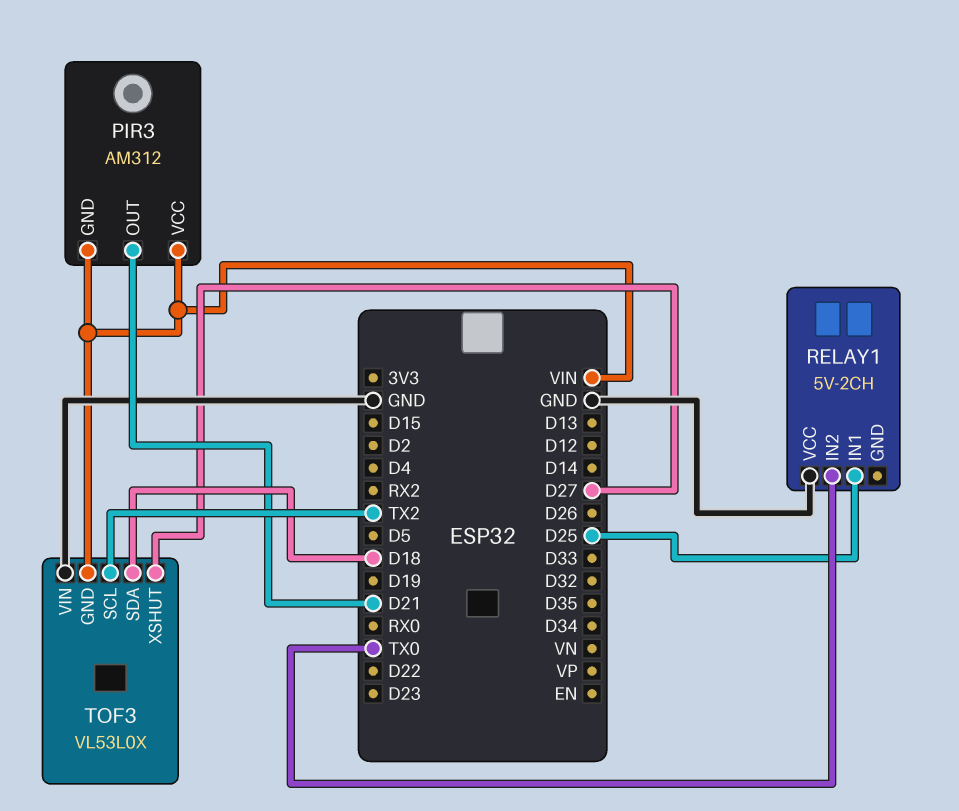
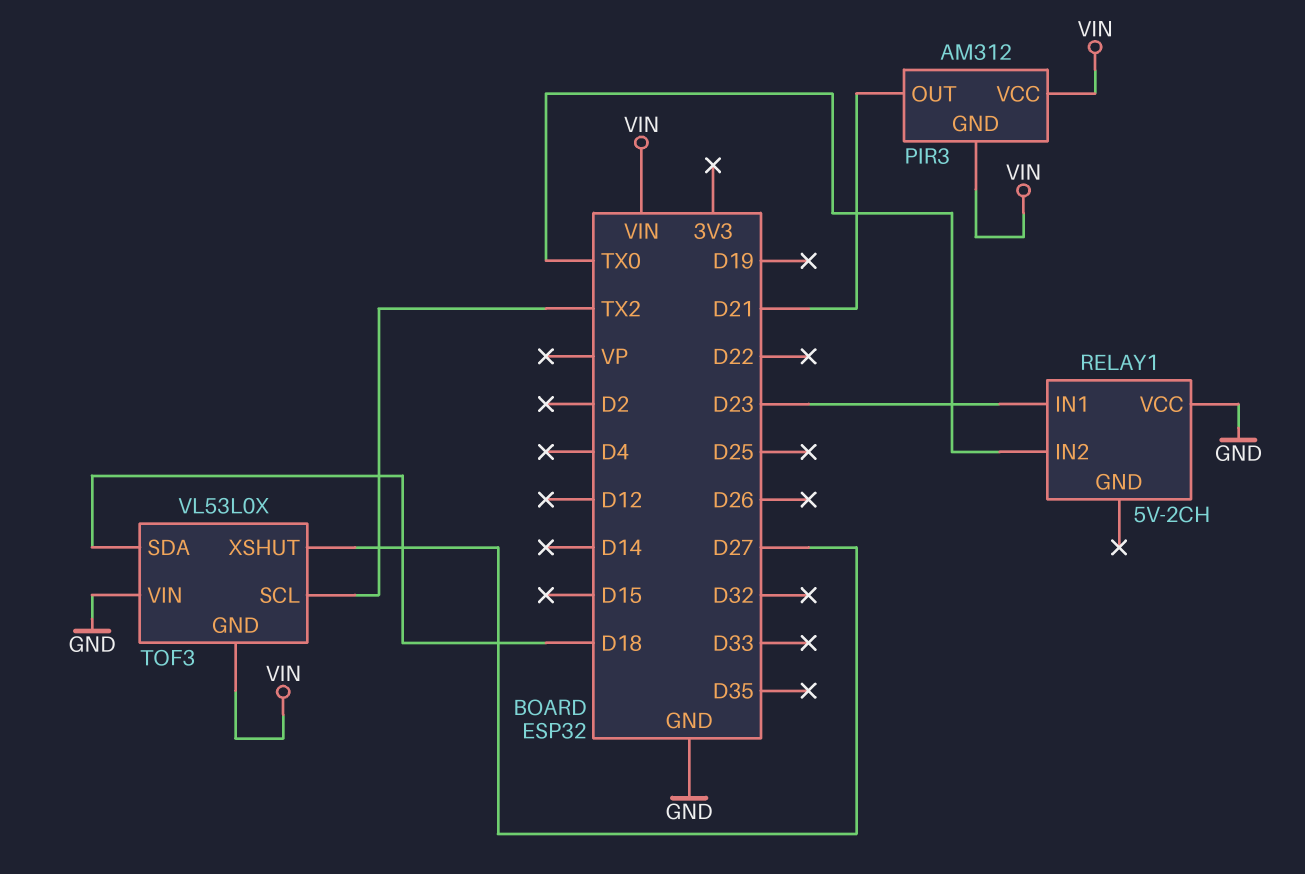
RELAY1 pin IN1: D25 -> D23

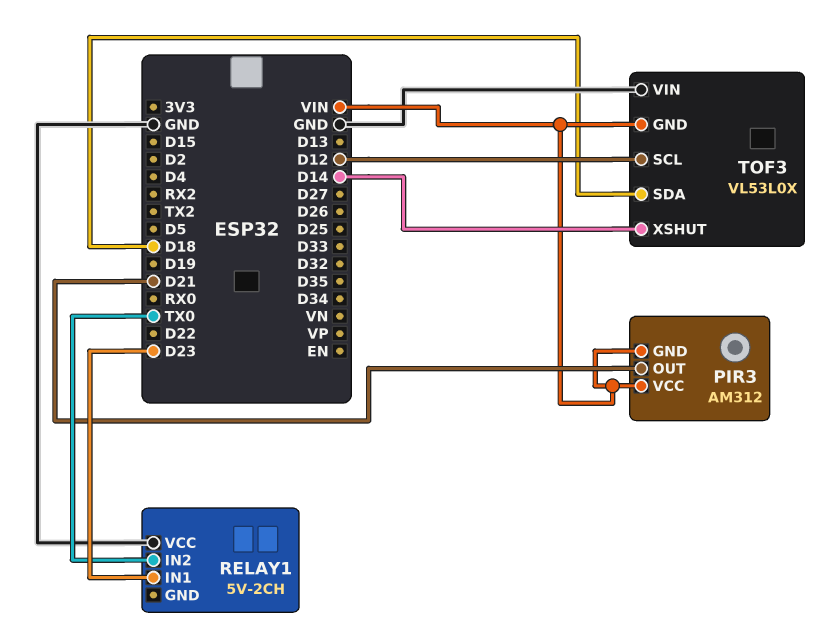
TOF3 pin SCL: TX2 -> D12
TOF3 pin XSHUT: D27 -> D14

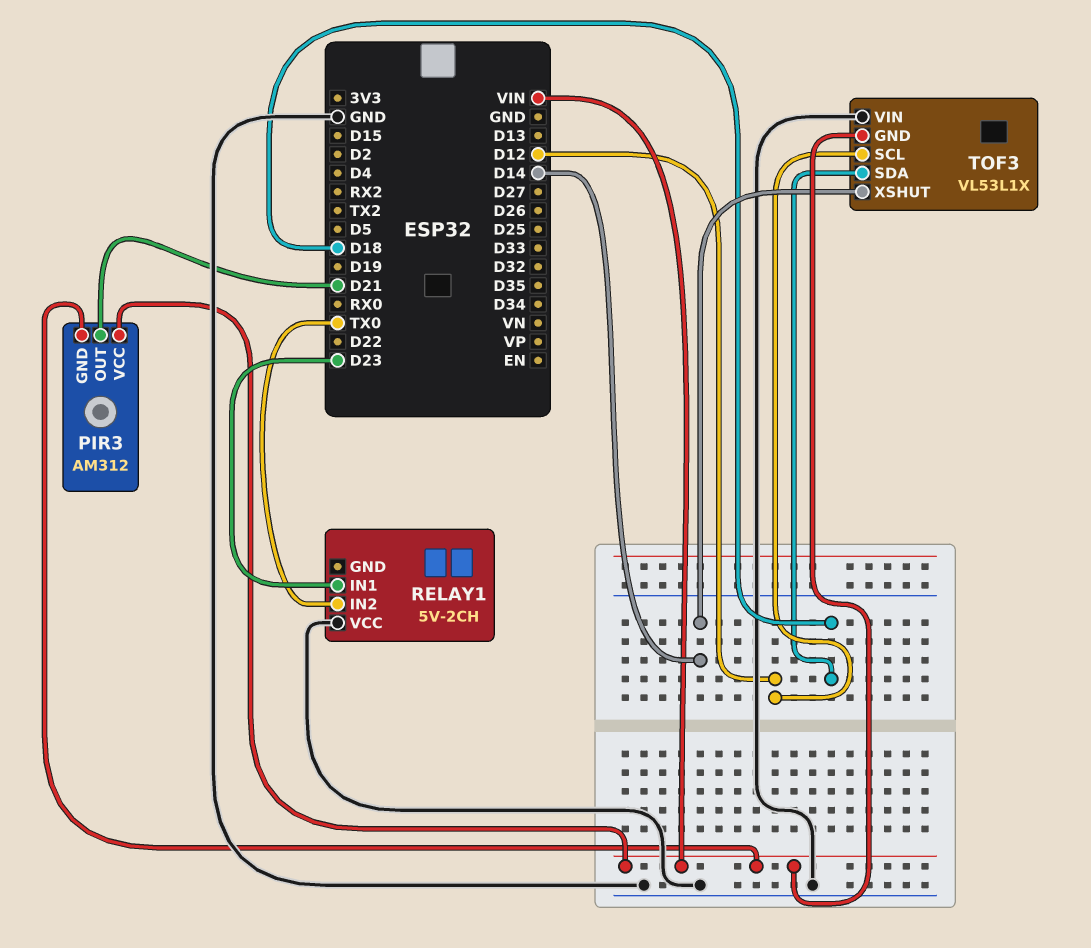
TOF3: VL53L0X -> VL53L1X

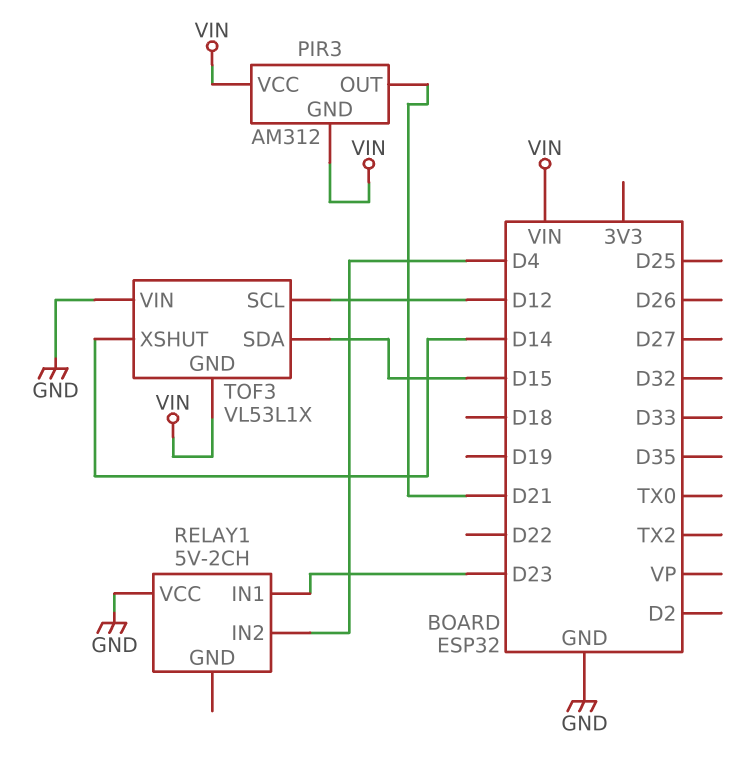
RELAY1 pin IN2: TX0 -> D4
TOF3 pin SDA: D18 -> D15

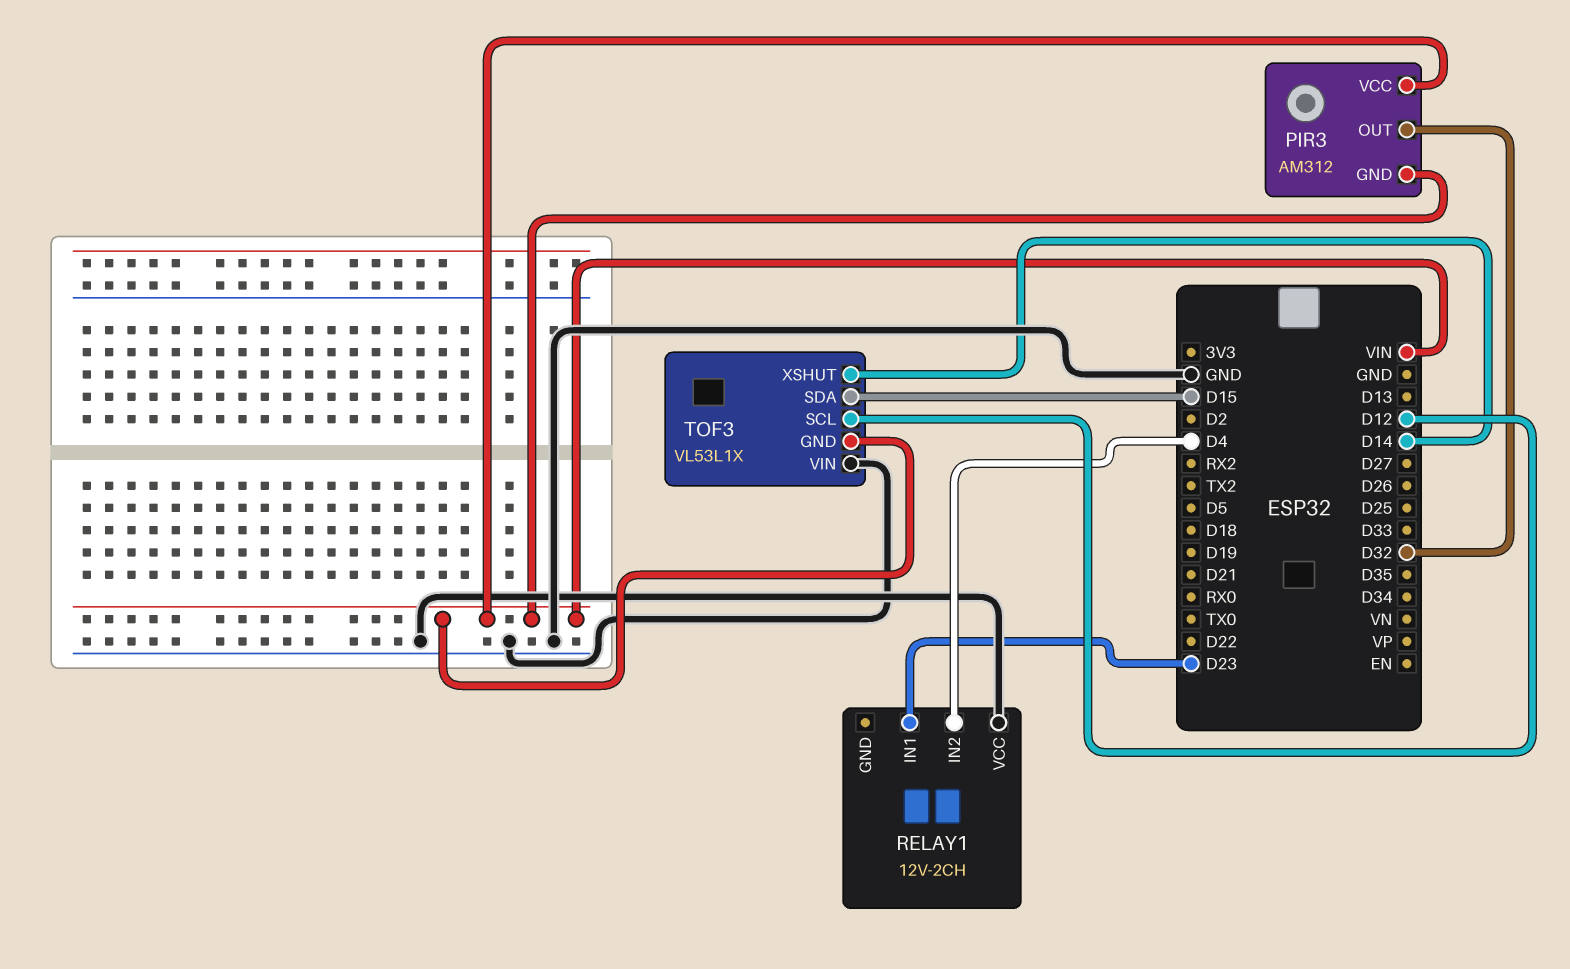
PIR3 pin OUT: D21 -> D32
RELAY1: 5V-2CH -> 12V-2CH

